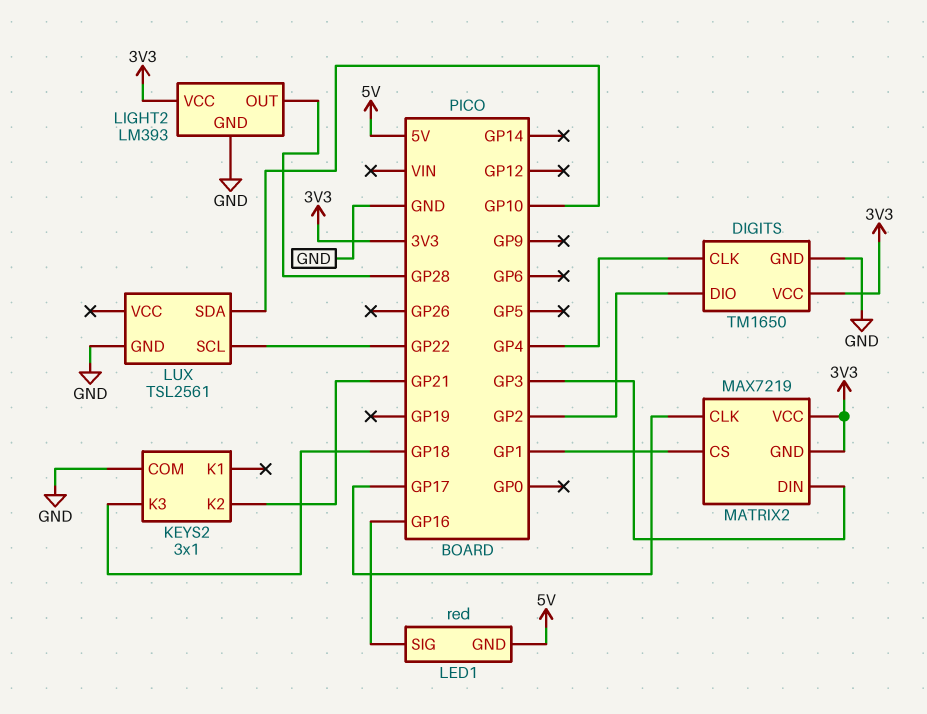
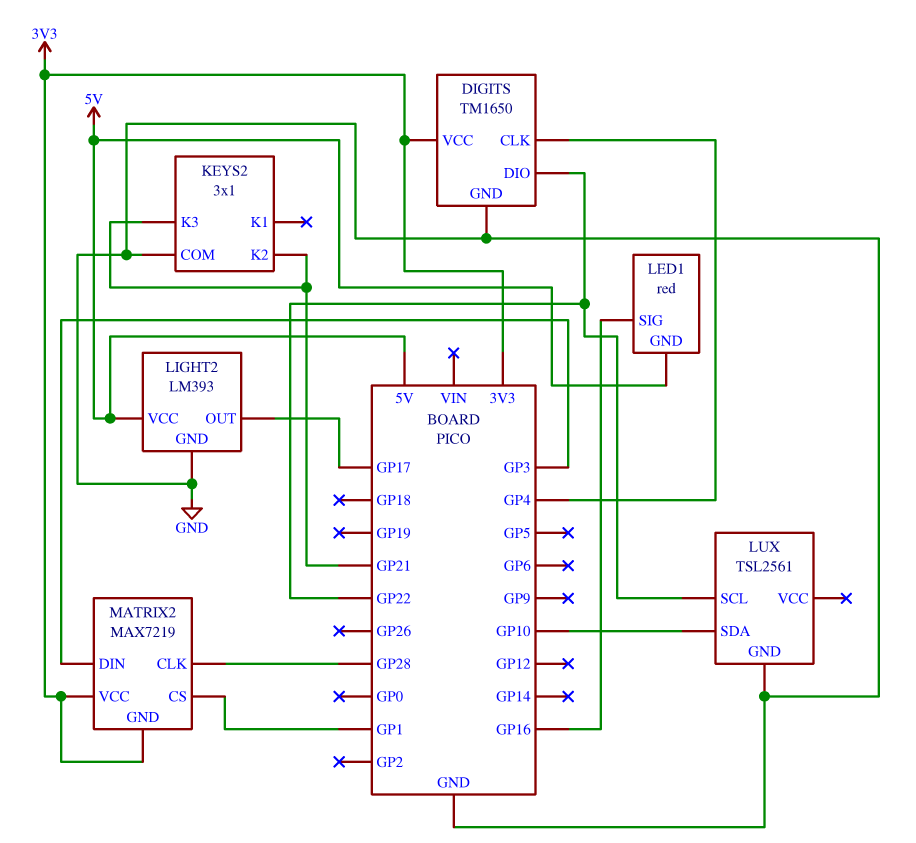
DIGITS pin DIO: GP2 -> GP22
KEYS2 pin K3: GP18 -> GP21
LIGHT2 pin OUT: GP28 -> GP17
LIGHT2 pin VCC: 3V3 -> 5V
MATRIX2 pin CLK: GP17 -> GP28

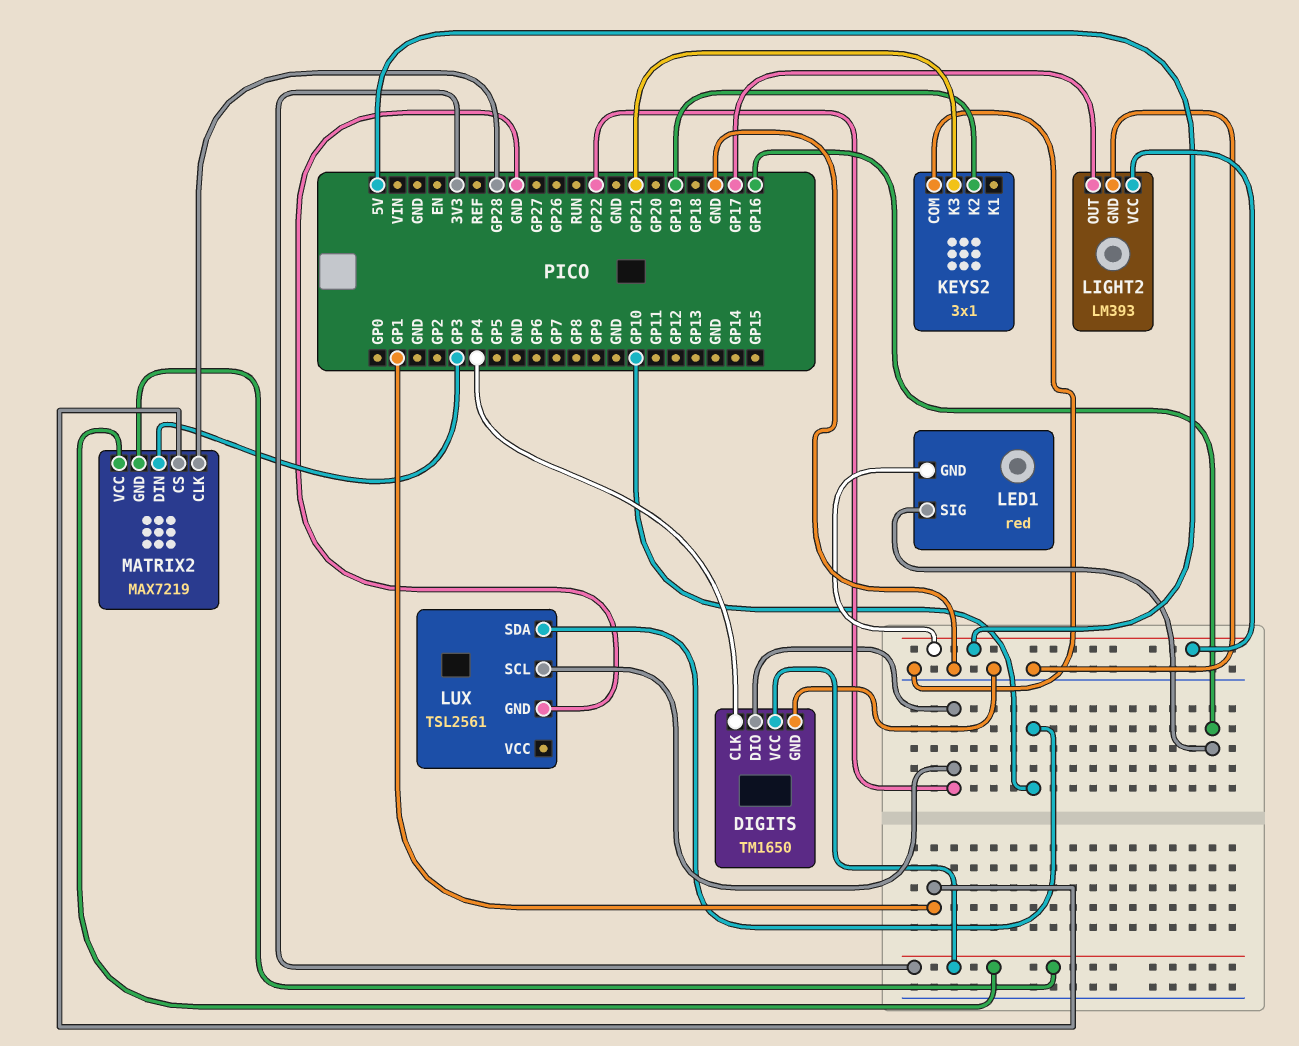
KEYS2 pin K2: GP21 -> GP19

